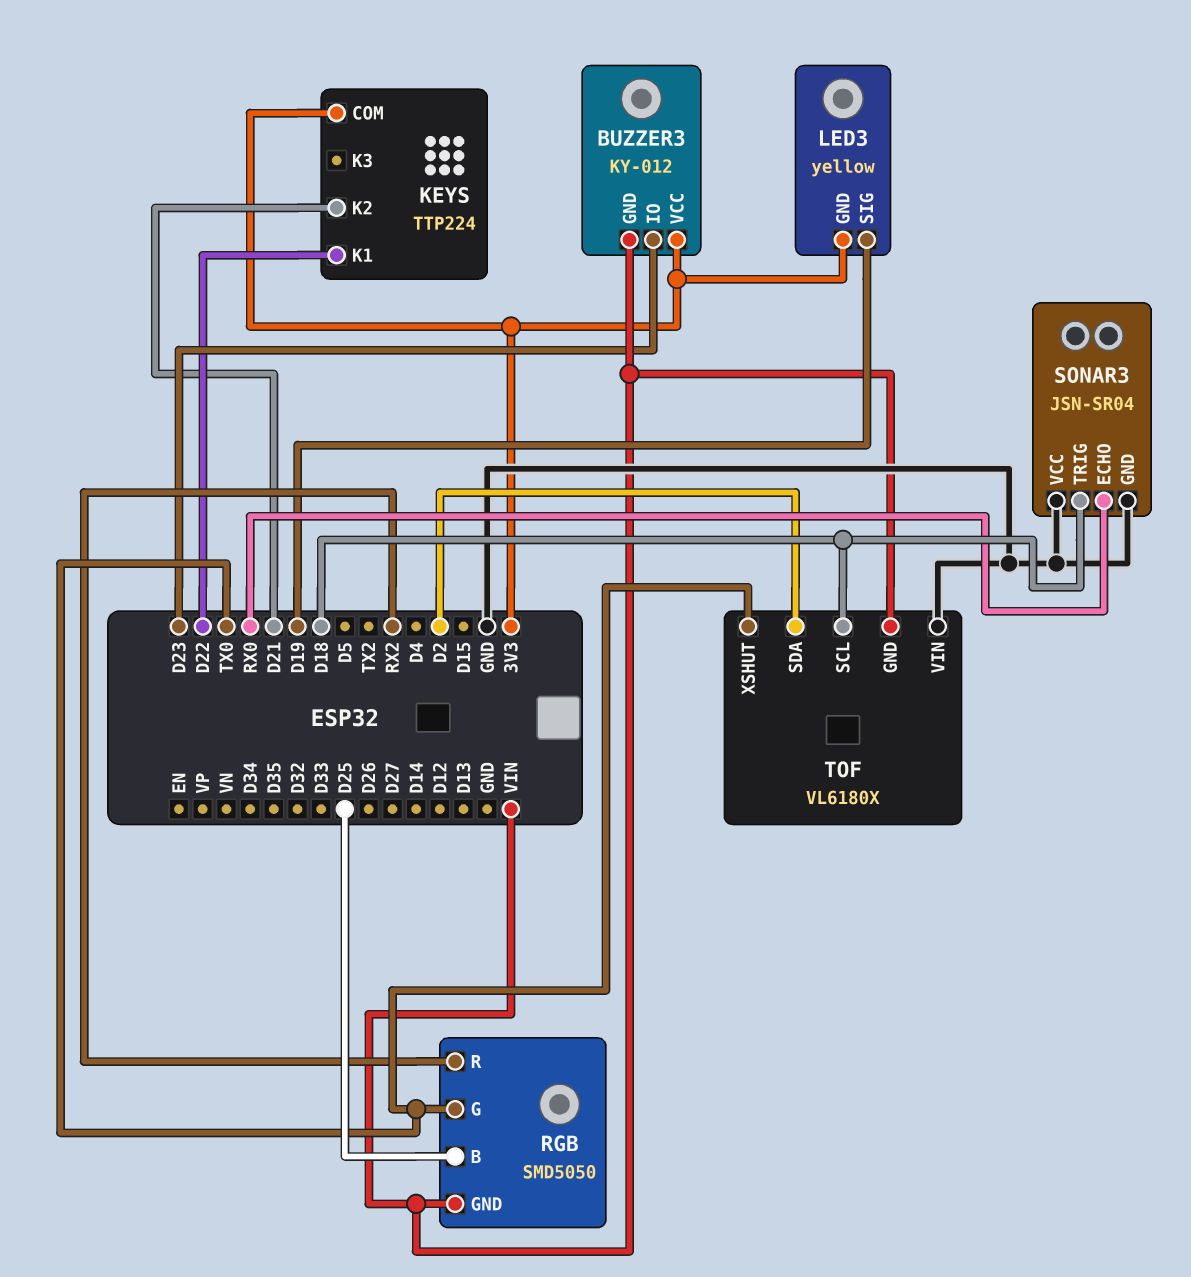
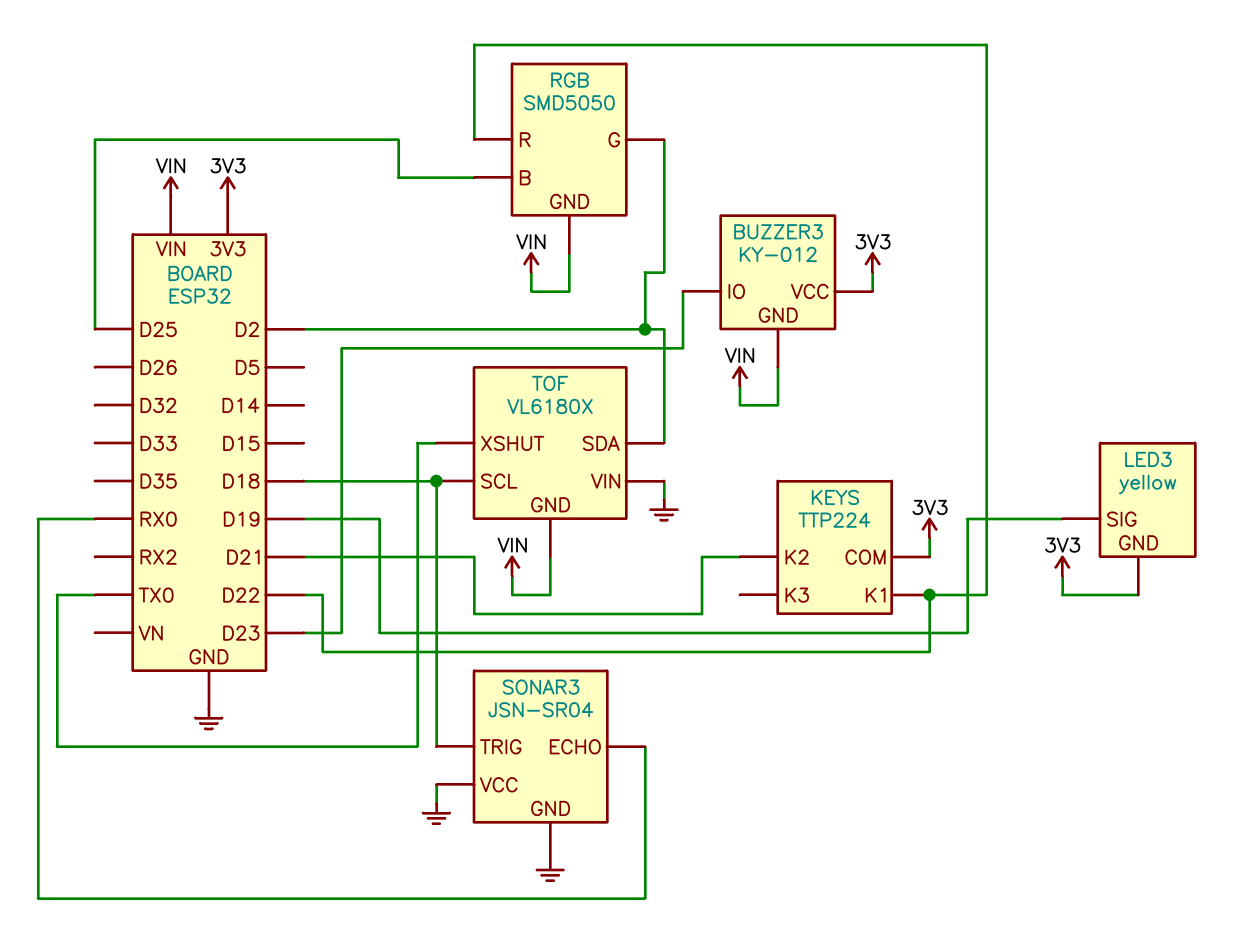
RGB pin G: TX0 -> D2
RGB pin R: RX2 -> D22

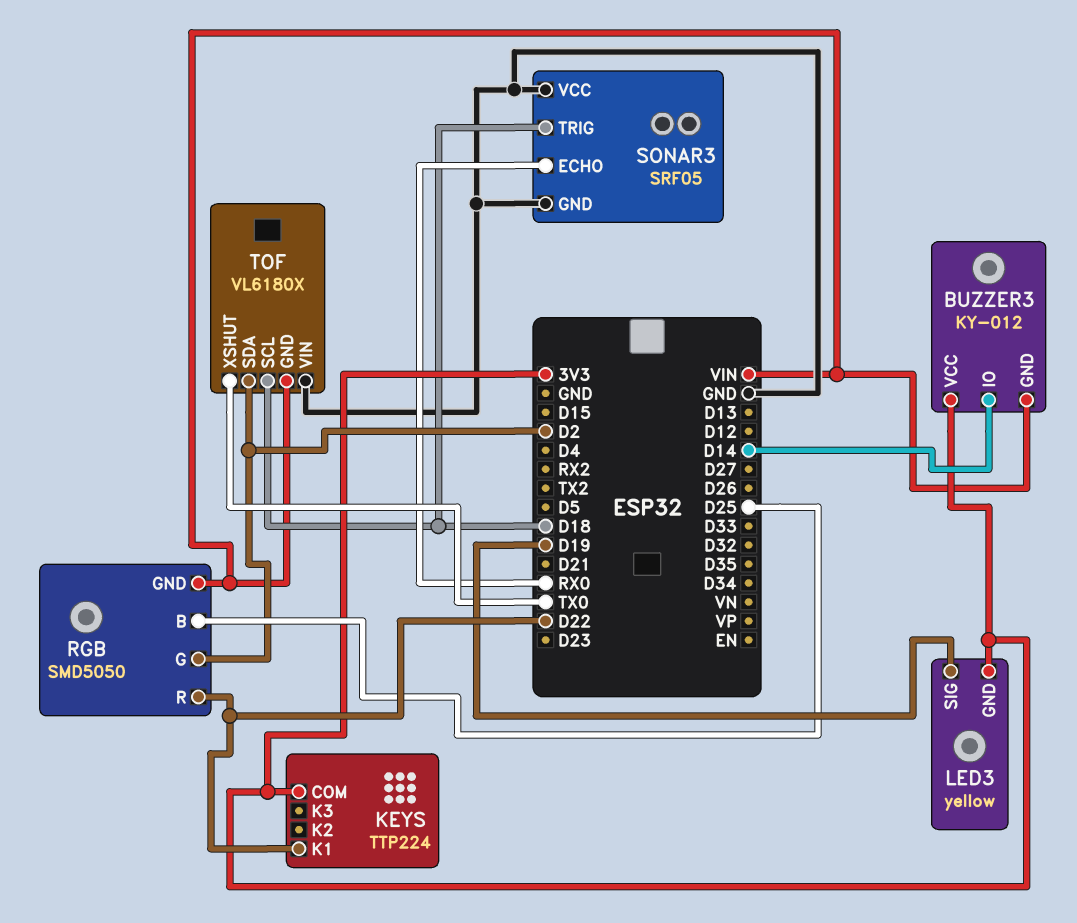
BUZZER3 pin IO: D23 -> D14
KEYS pin K2: D21 -> none
SONAR3: JSN-SR04 -> SRF05

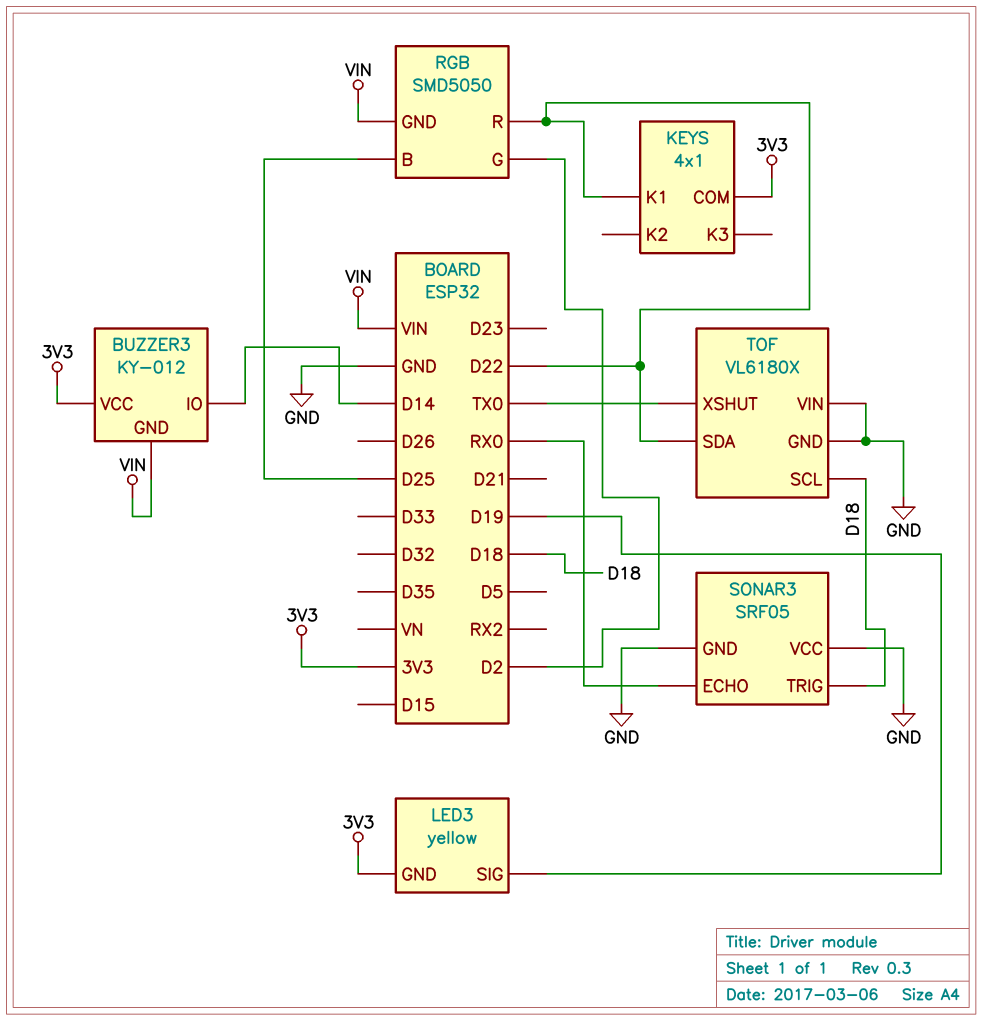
KEYS: TTP224 -> 4x1
TOF pin GND: VIN -> GND
TOF pin SDA: D2 -> D22

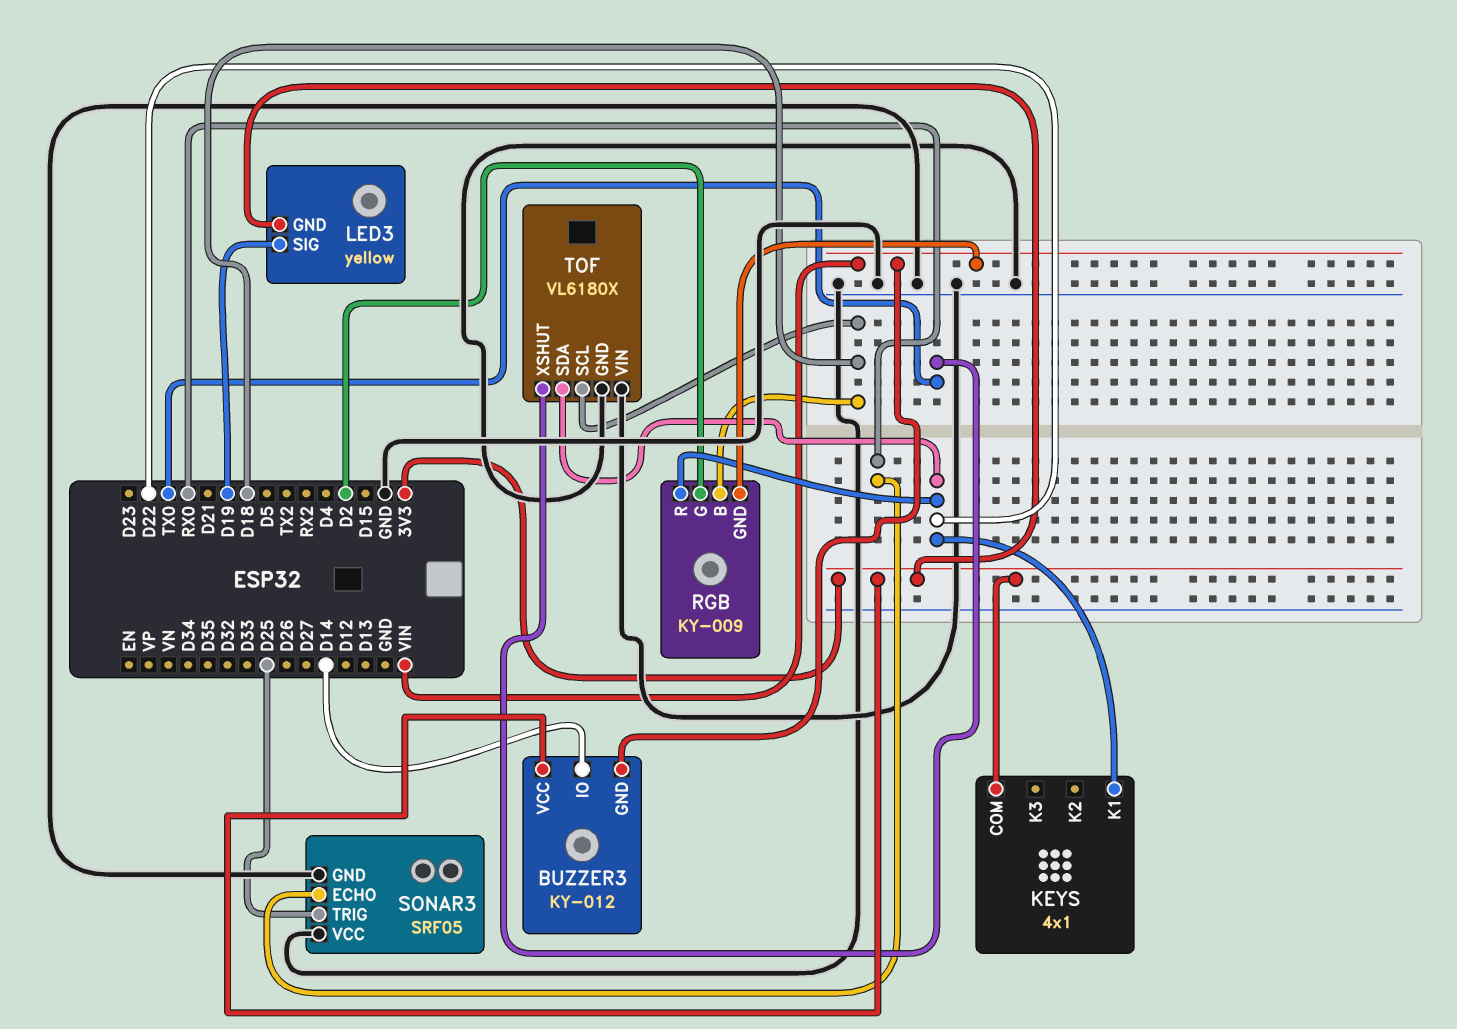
RGB: SMD5050 -> KY-009
RGB pin B: D25 -> D18
SONAR3 pin TRIG: D18 -> D25

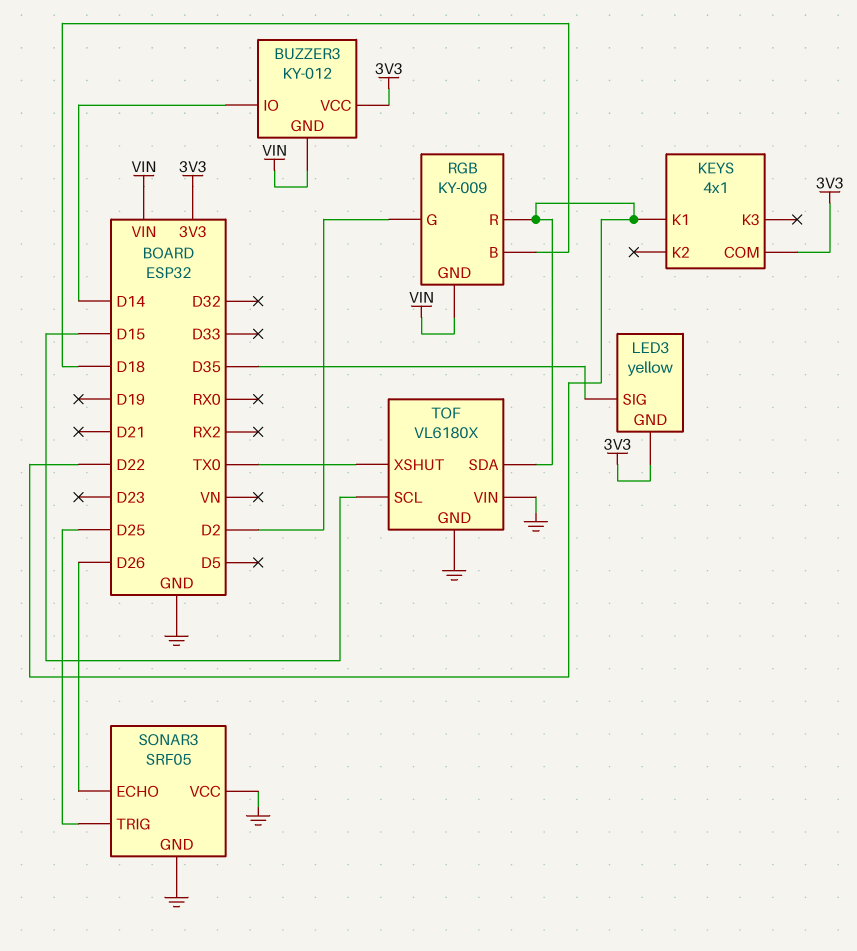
LED3 pin SIG: D19 -> D35
SONAR3 pin ECHO: RX0 -> D26
TOF pin SCL: D18 -> D15

